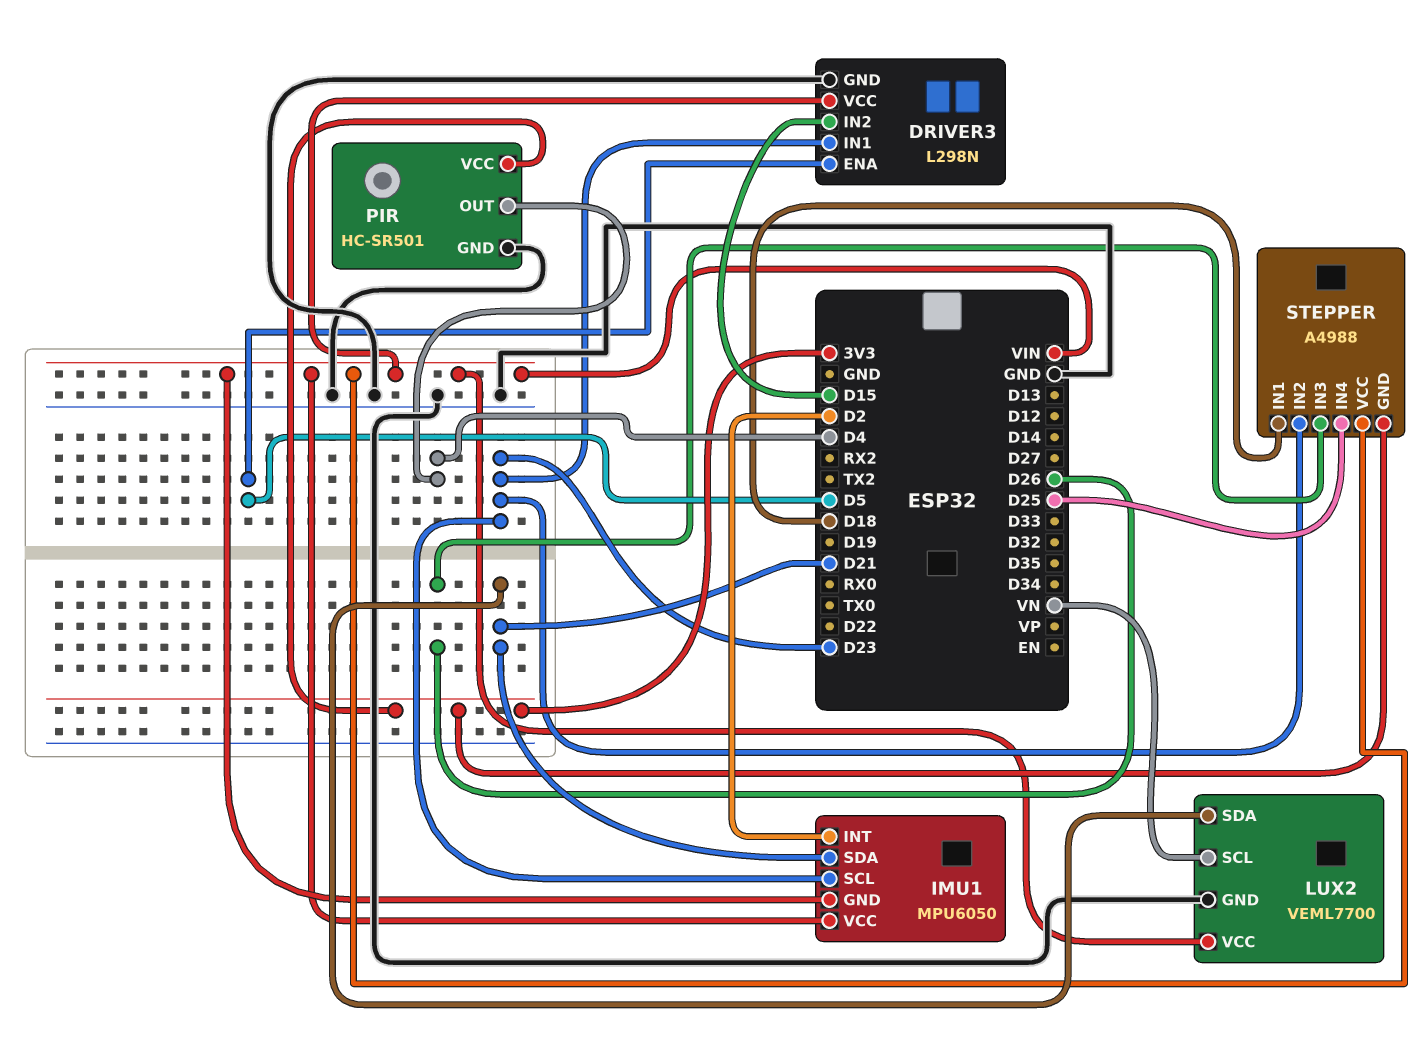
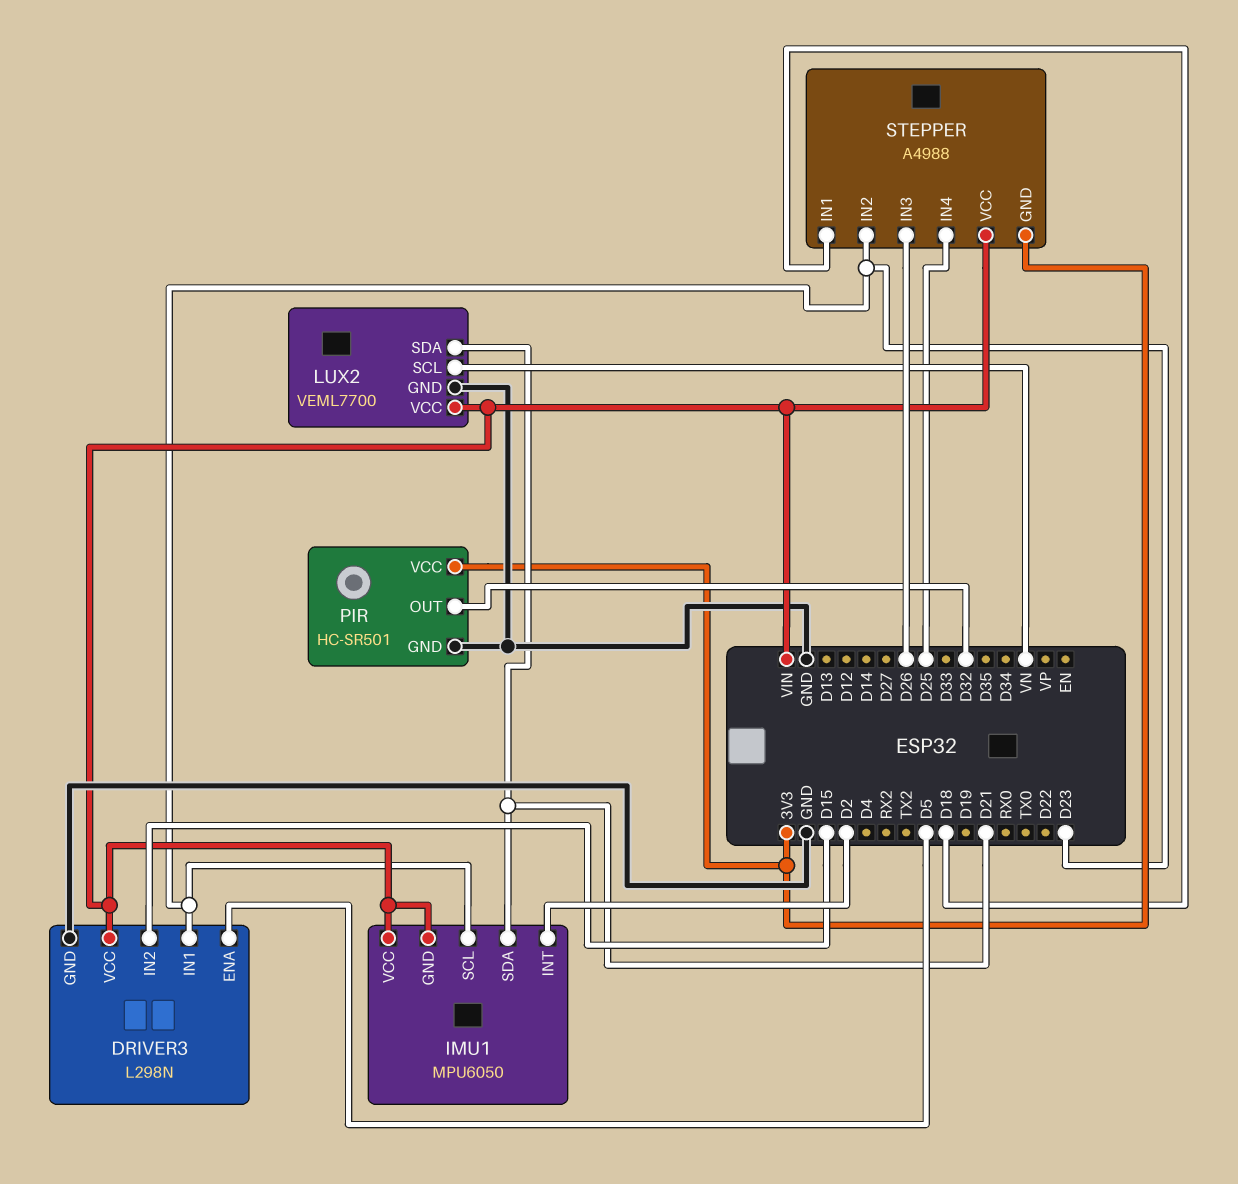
PIR pin OUT: D4 -> D32

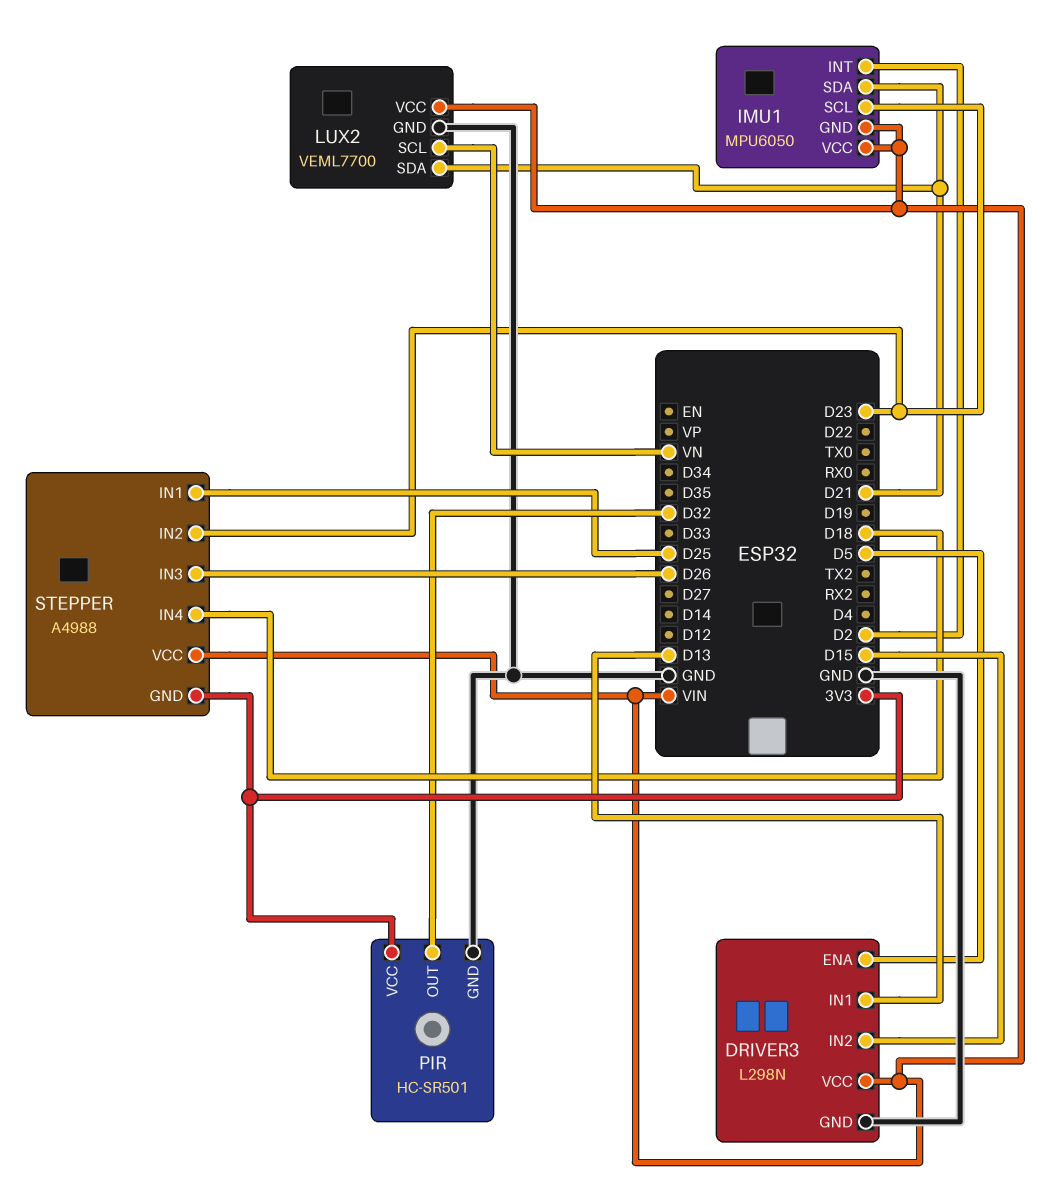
DRIVER3 pin IN1: D23 -> D13
STEPPER pin IN1: D18 -> D25
STEPPER pin IN4: D25 -> D18

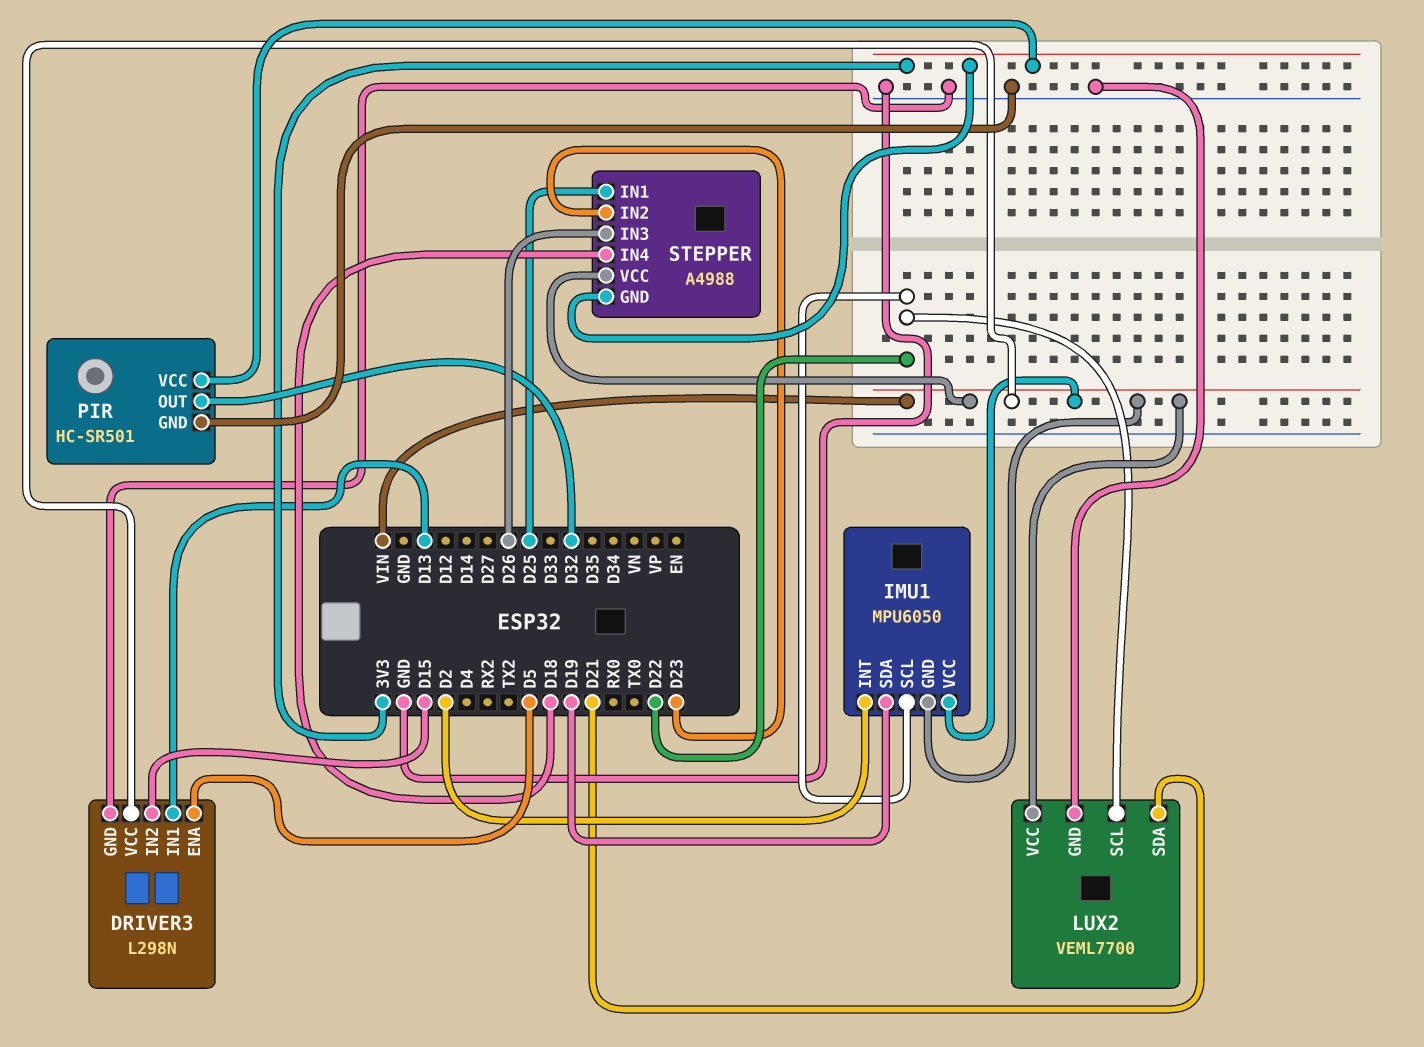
IMU1 pin SCL: D23 -> D22
IMU1 pin SDA: D21 -> D19
LUX2 pin SCL: VN -> D22

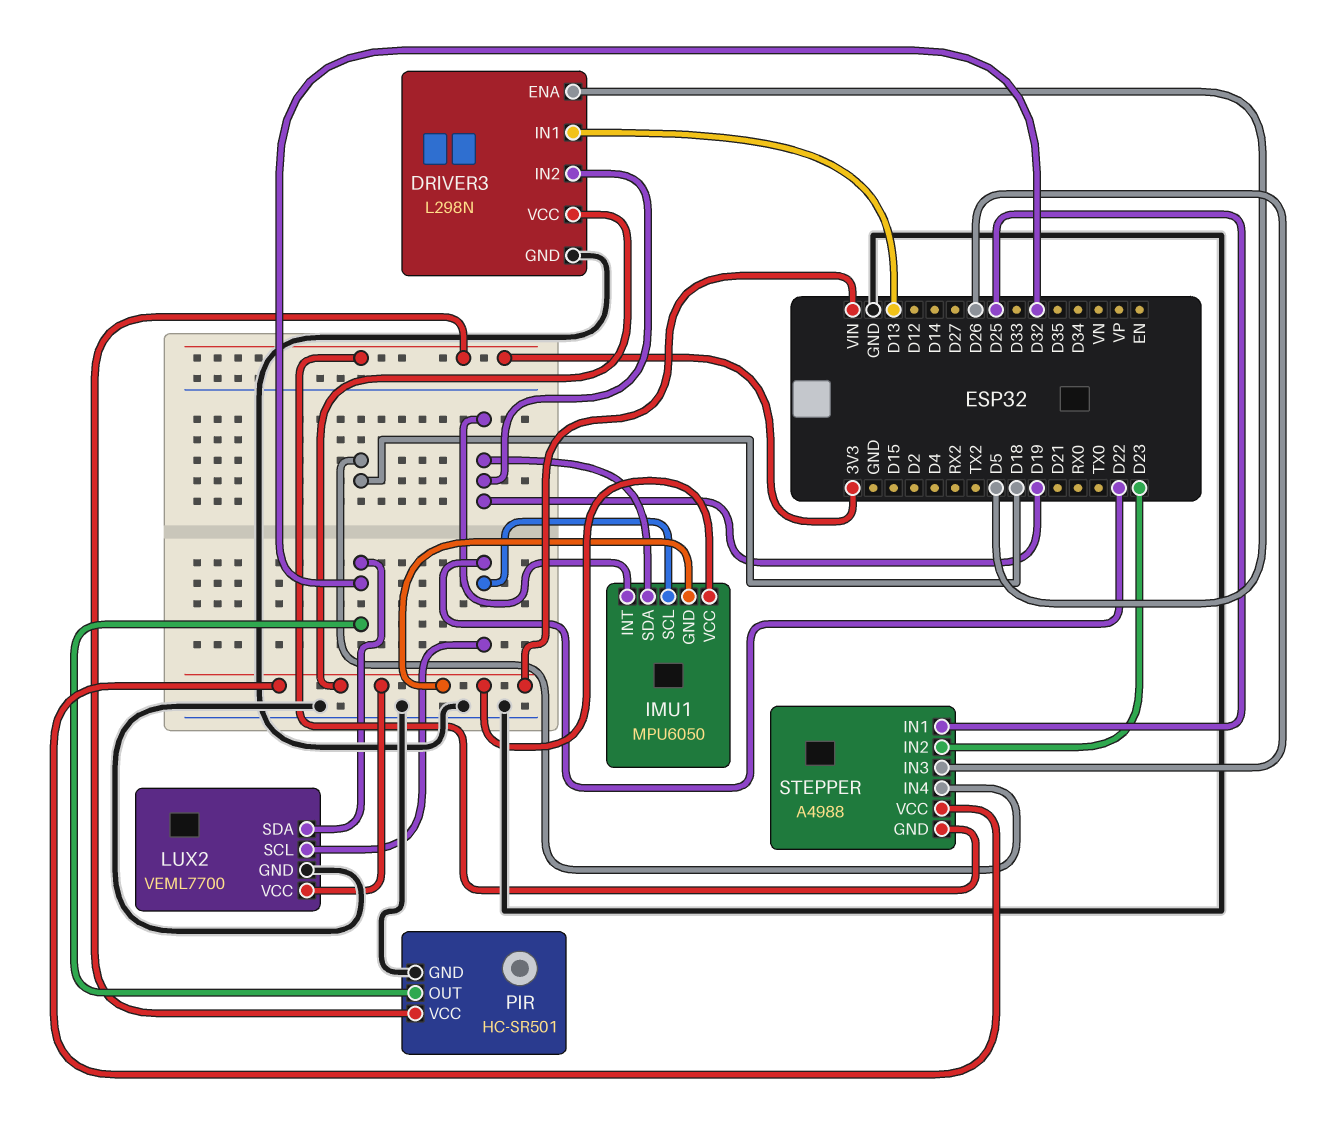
DRIVER3 pin IN2: D15 -> D19
IMU1 pin INT: D2 -> D19
LUX2 pin SDA: D21 -> D32

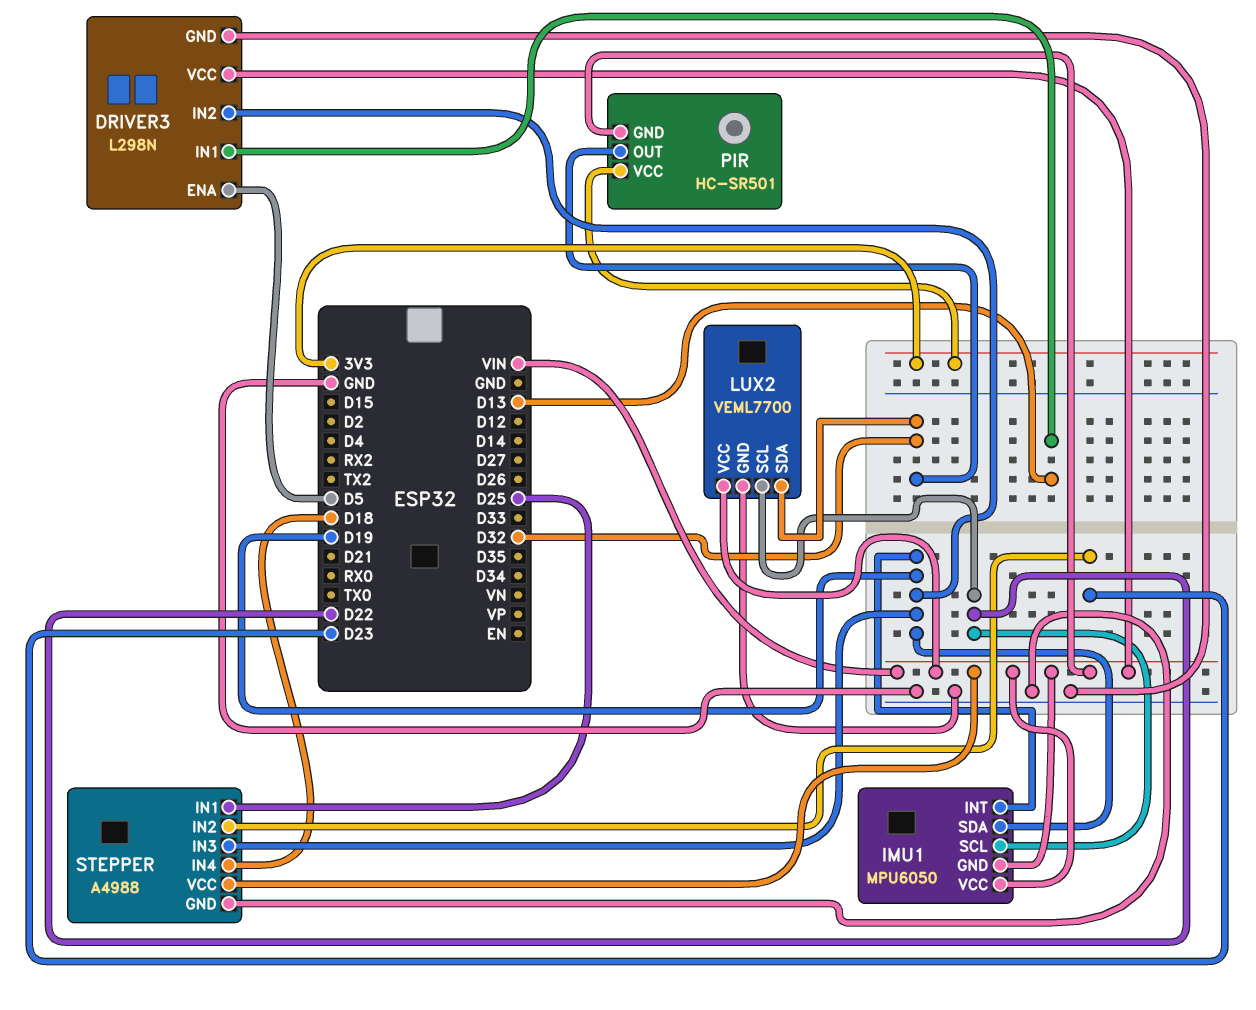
PIR pin GND: GND -> VIN
STEPPER pin GND: 3V3 -> GND
STEPPER pin IN3: D26 -> D19

